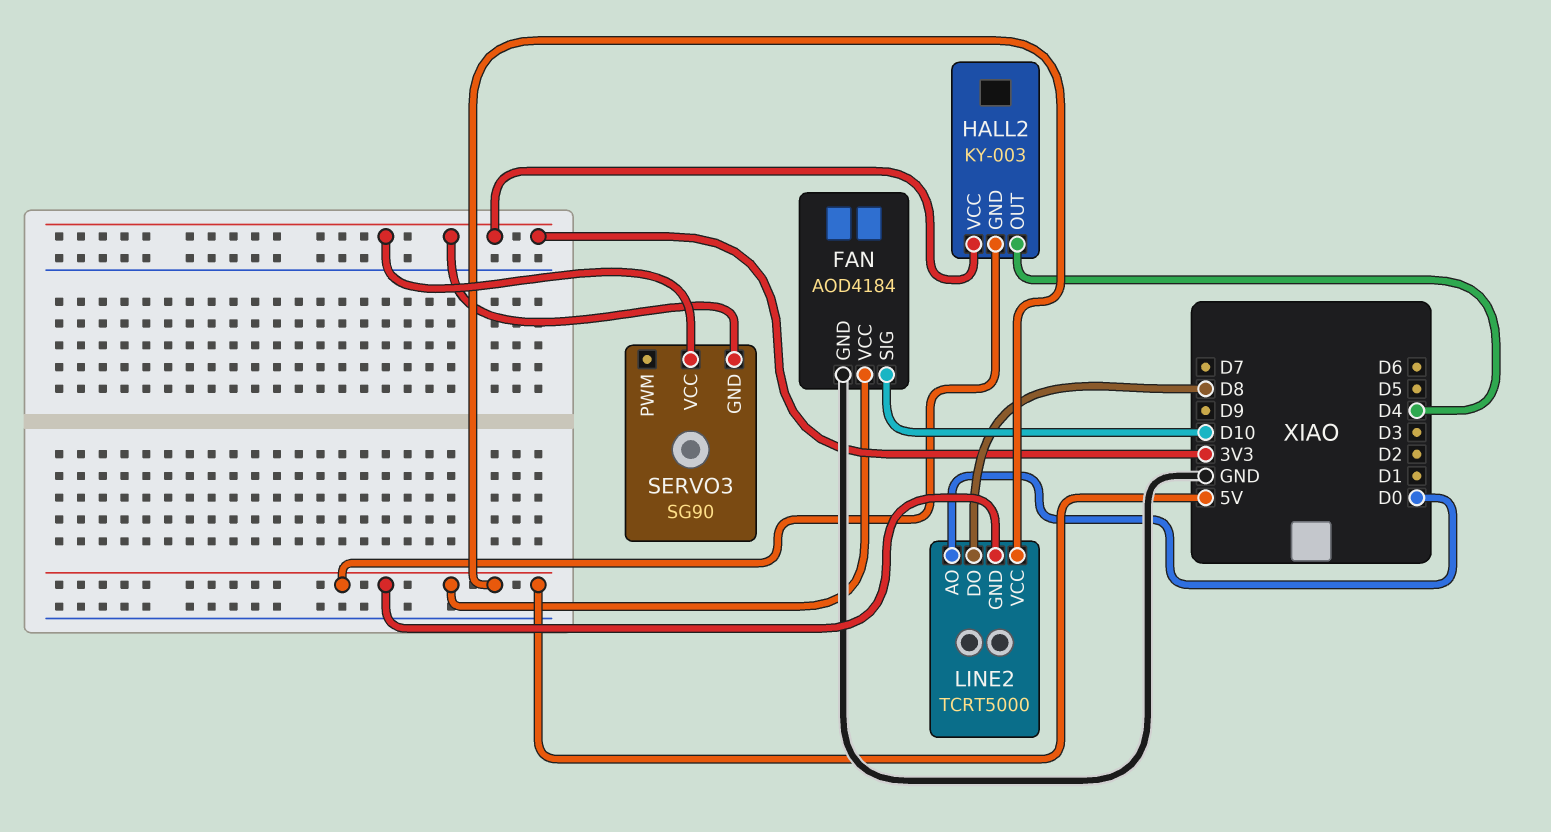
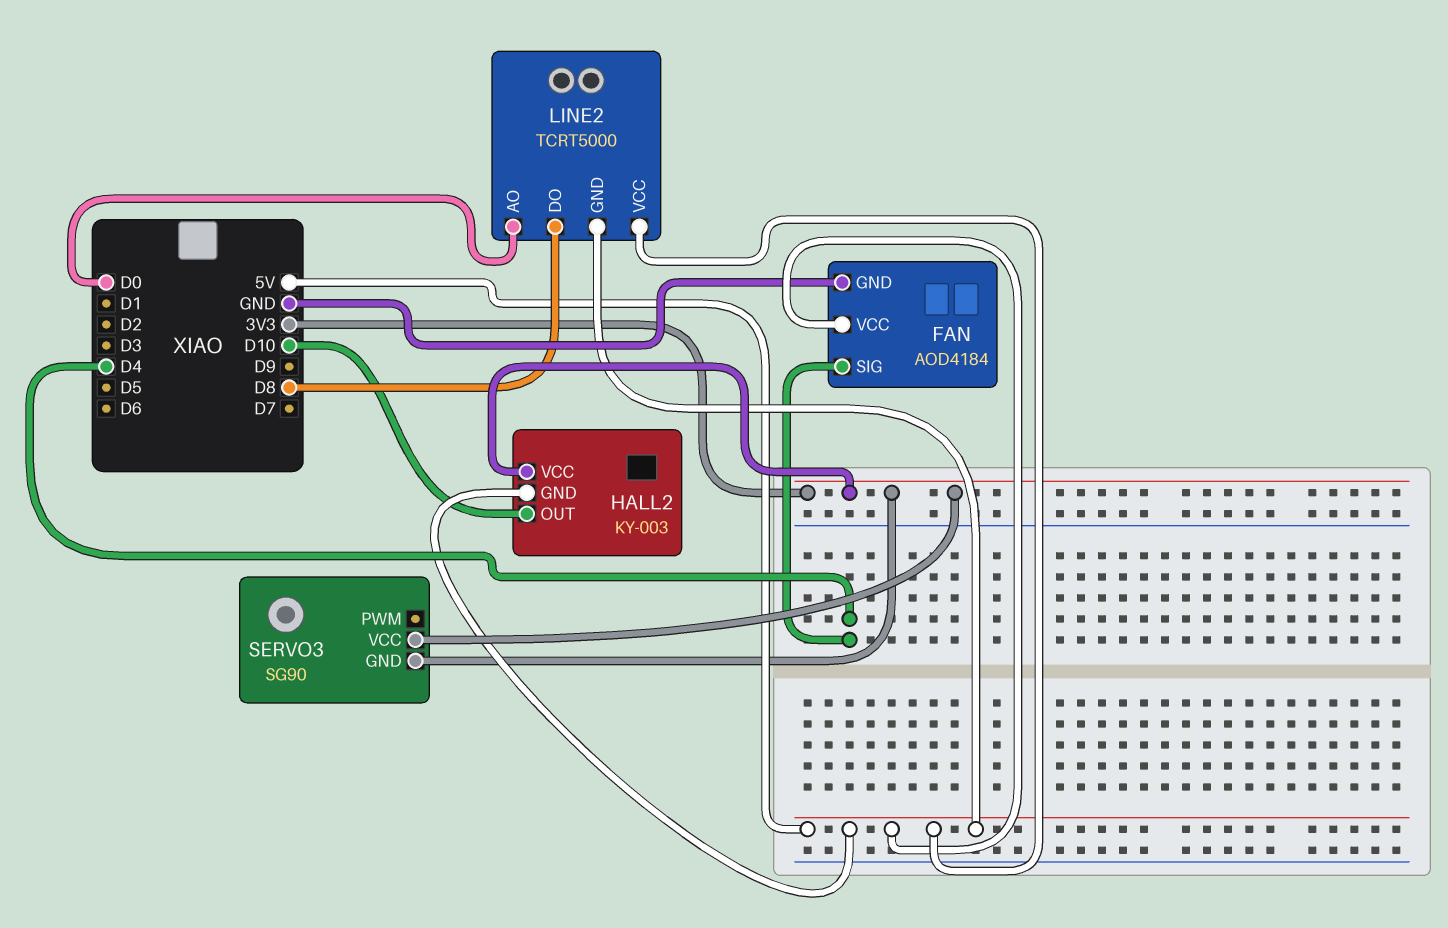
FAN pin SIG: D10 -> D4
HALL2 pin OUT: D4 -> D10

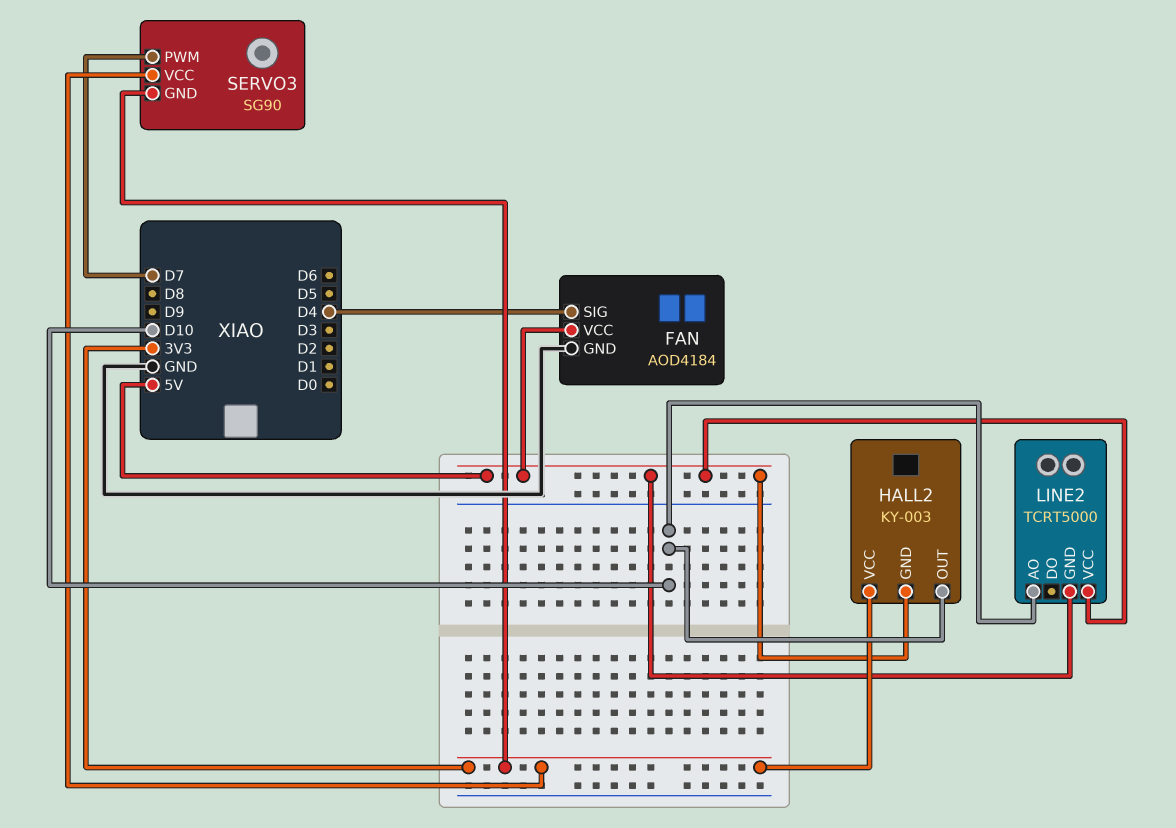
LINE2 pin AO: D0 -> D10
LINE2 pin DO: D8 -> none
SERVO3 pin PWM: none -> D7

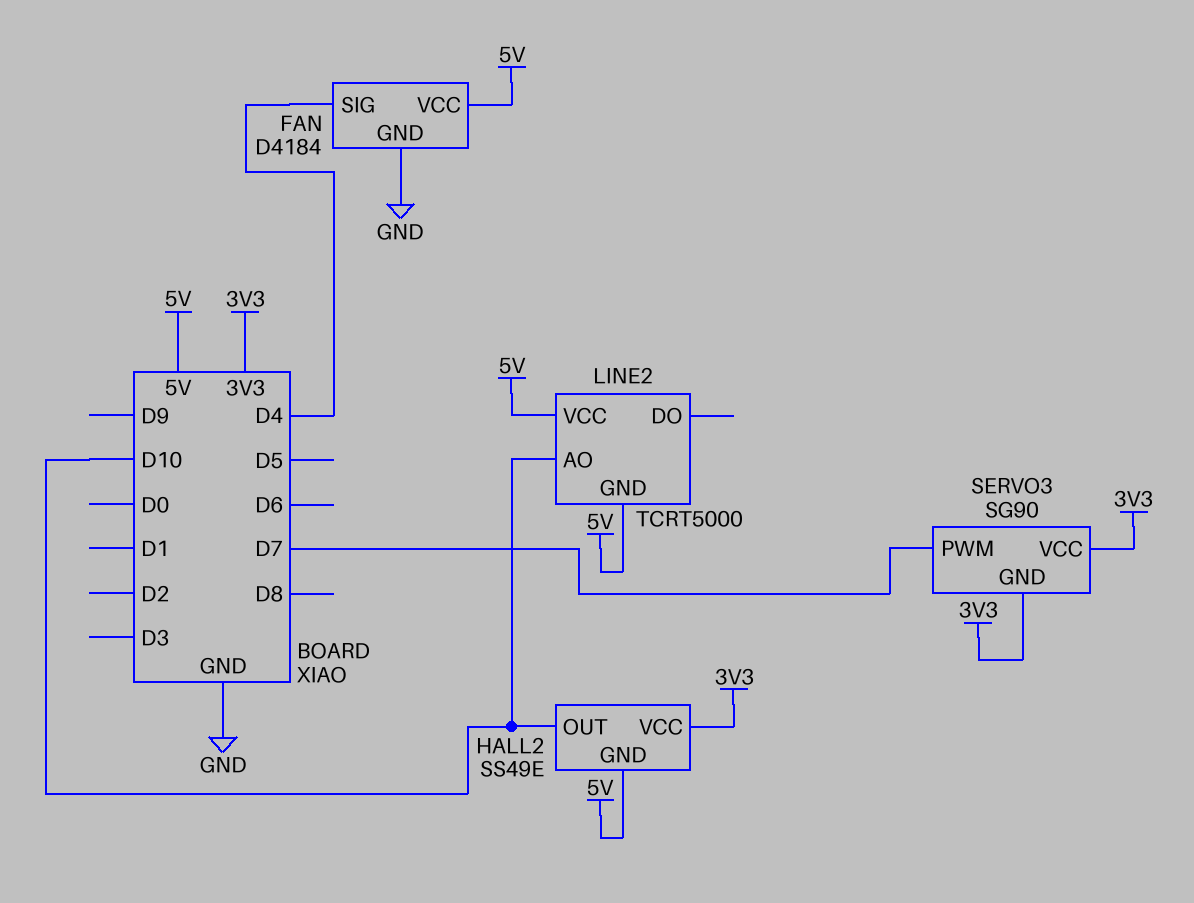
FAN: AOD4184 -> D4184
HALL2: KY-003 -> SS49E

